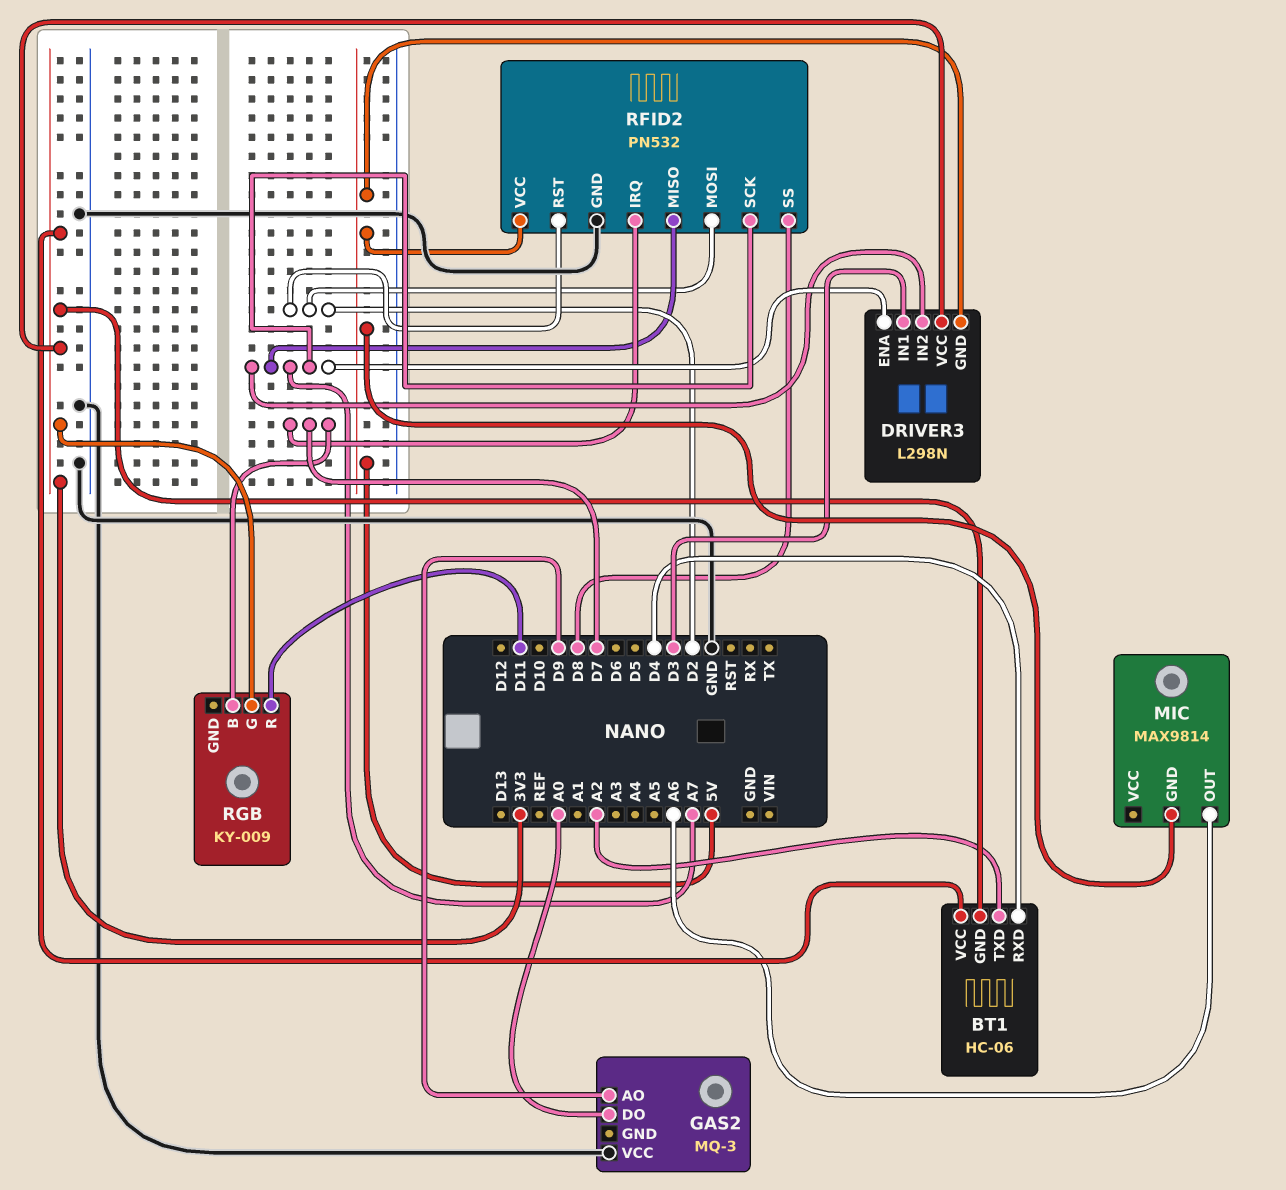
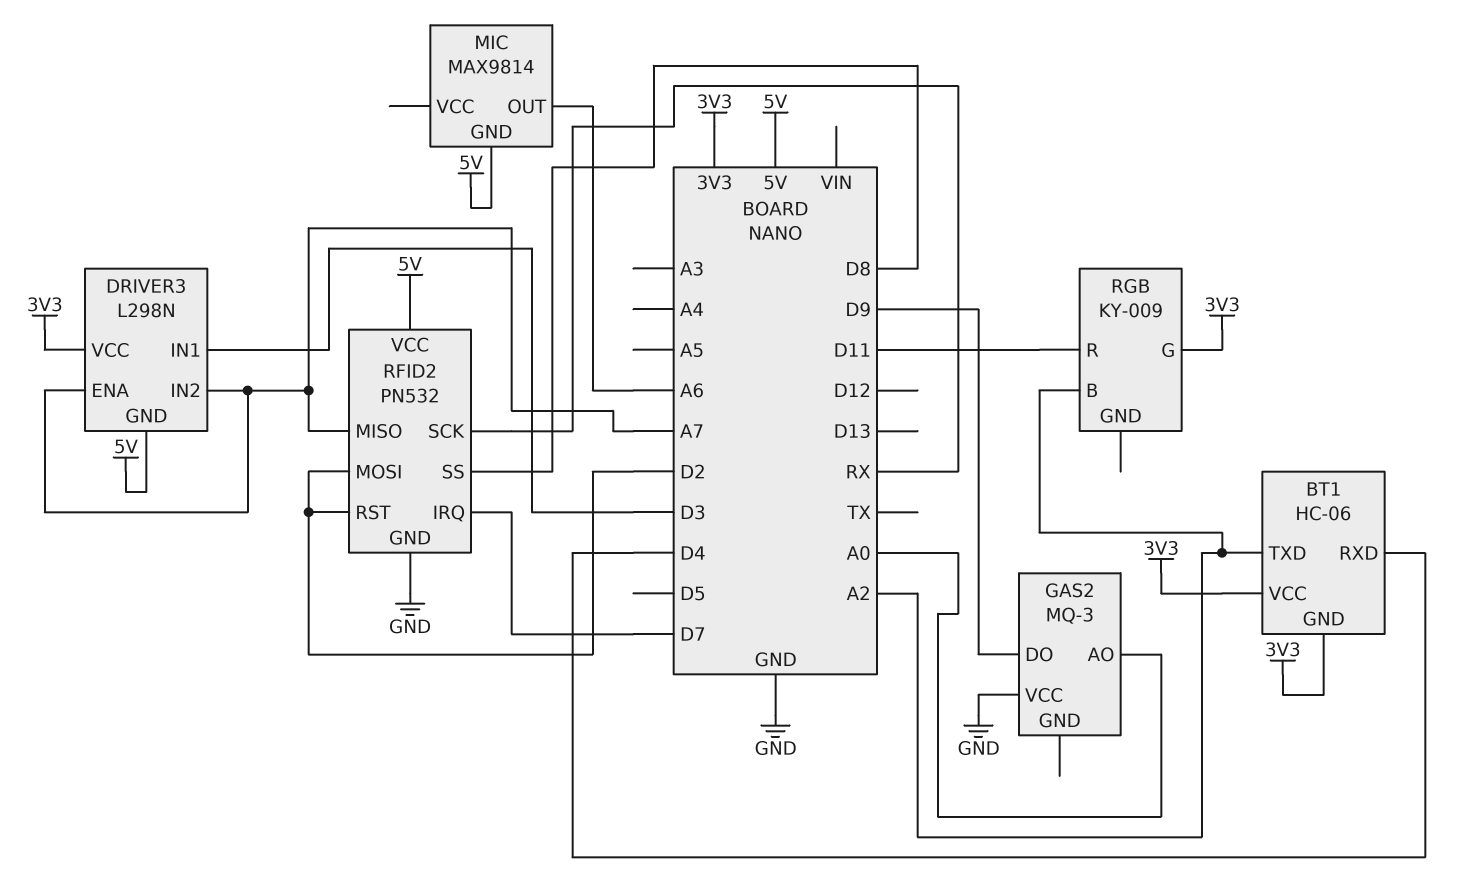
GAS2 pin AO: D9 -> A0
GAS2 pin DO: A0 -> D9
RFID2 pin SCK: A7 -> RX
RGB pin B: D7 -> A2

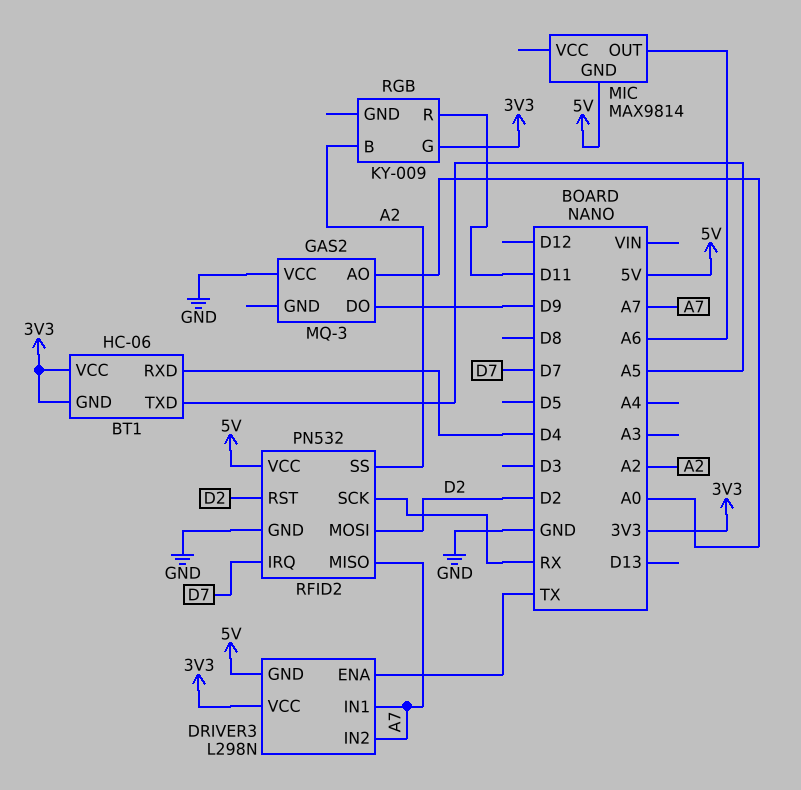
BT1 pin TXD: A2 -> A5
DRIVER3 pin ENA: A7 -> TX
DRIVER3 pin IN1: D3 -> A7
RFID2 pin SS: D8 -> A2

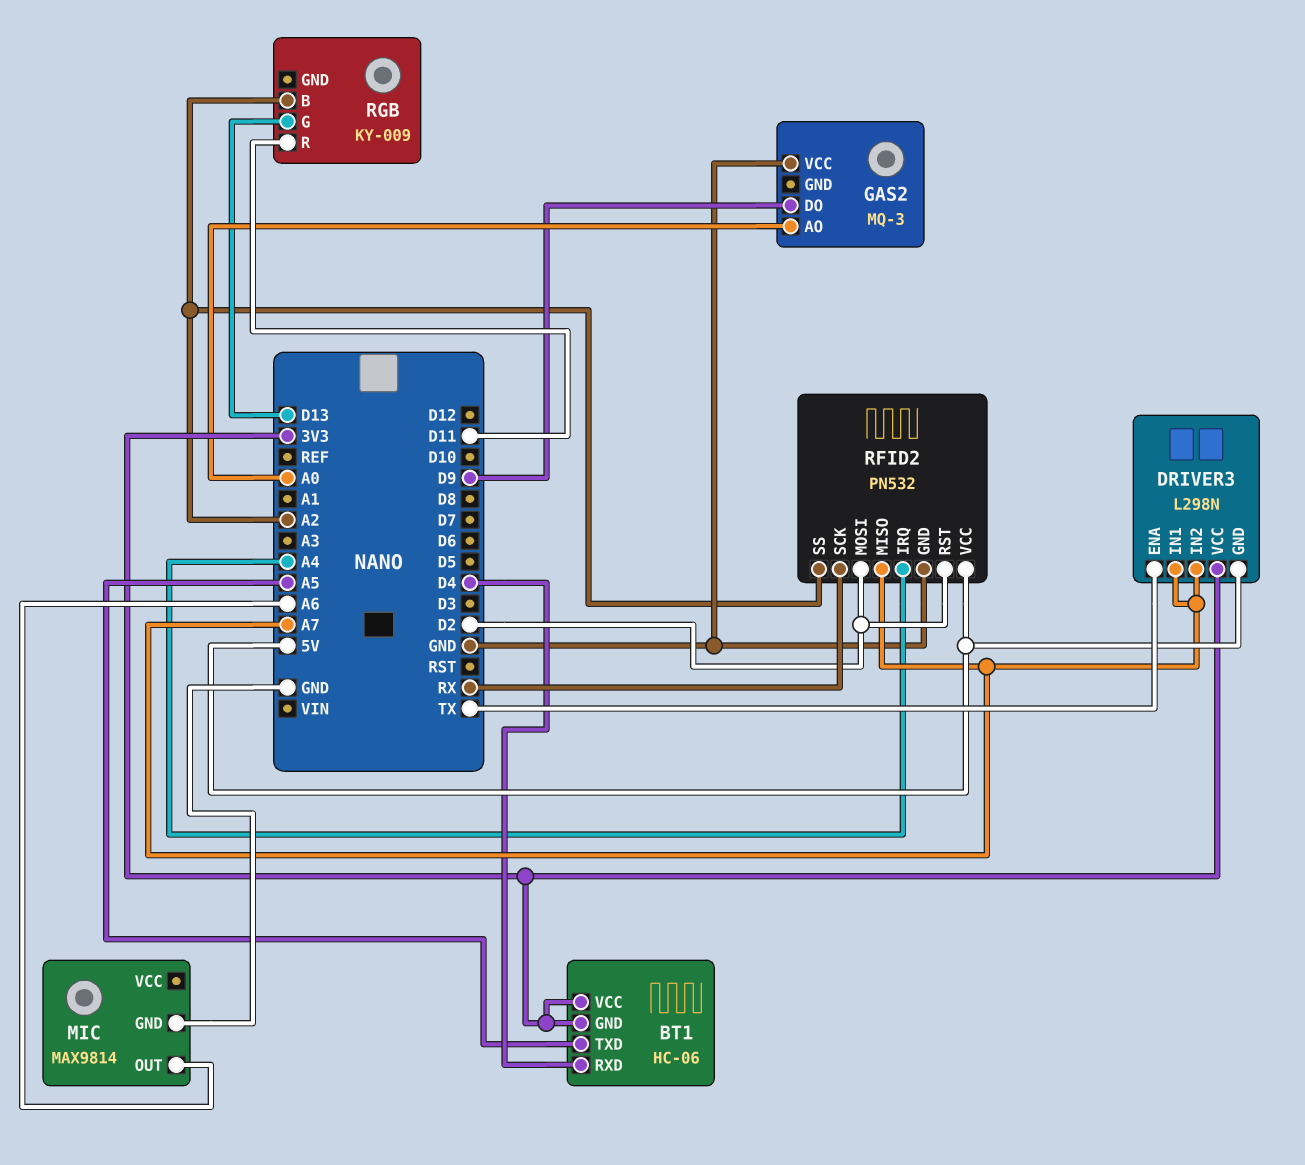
MIC pin GND: 5V -> GND
RFID2 pin IRQ: D7 -> A4
RGB pin G: 3V3 -> D13

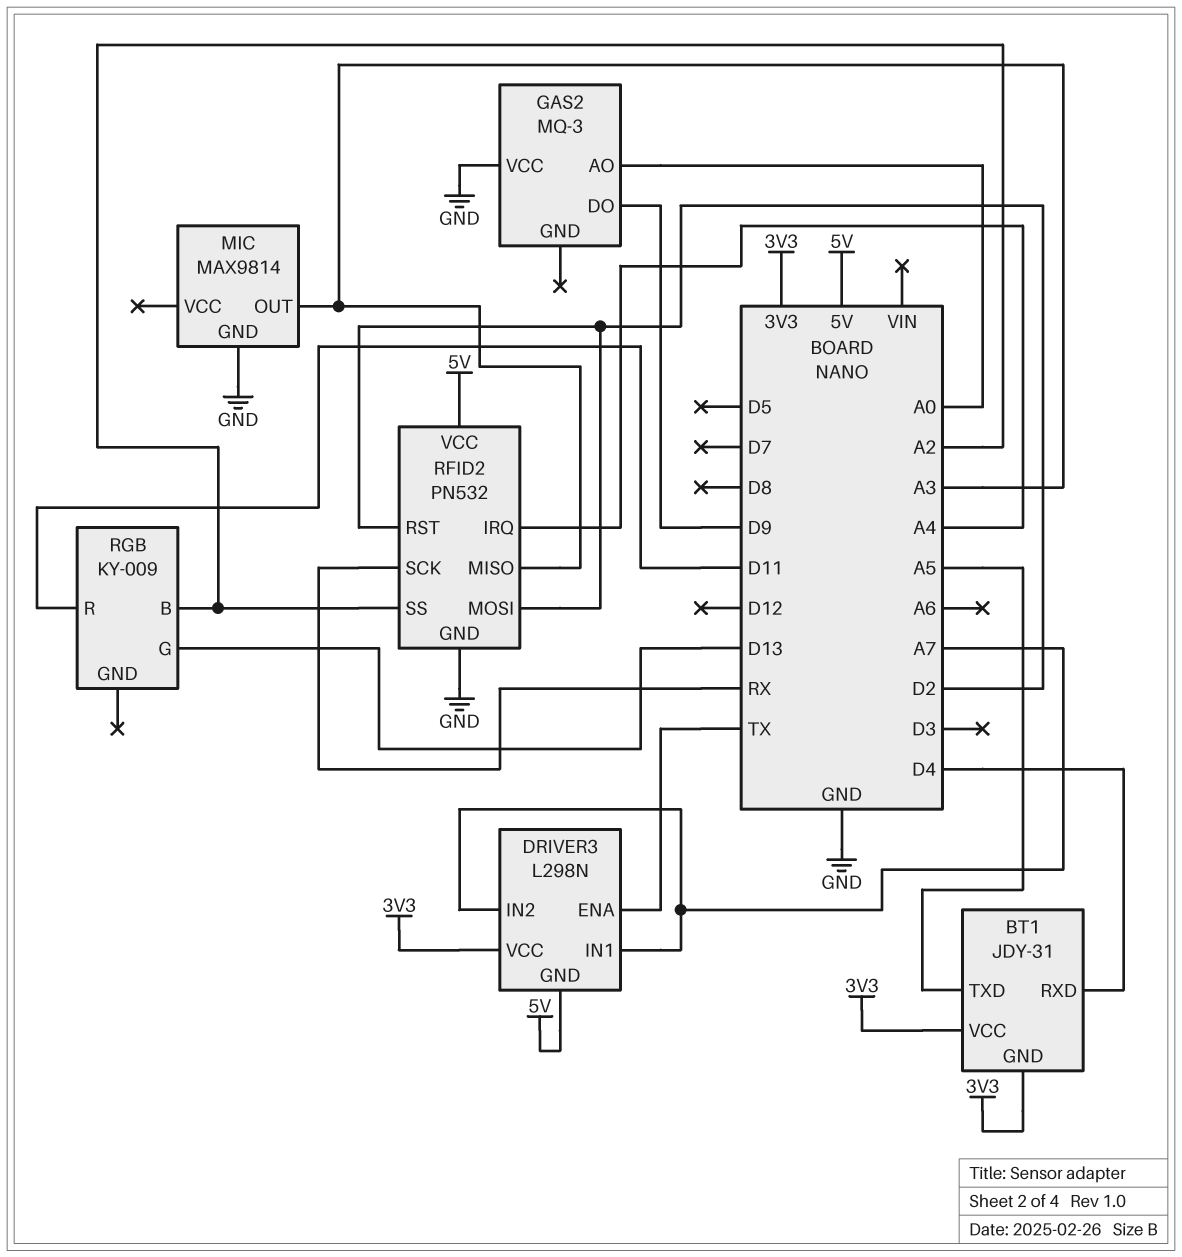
BT1: HC-06 -> JDY-31
MIC pin OUT: A6 -> A3
RFID2 pin MISO: A7 -> A3

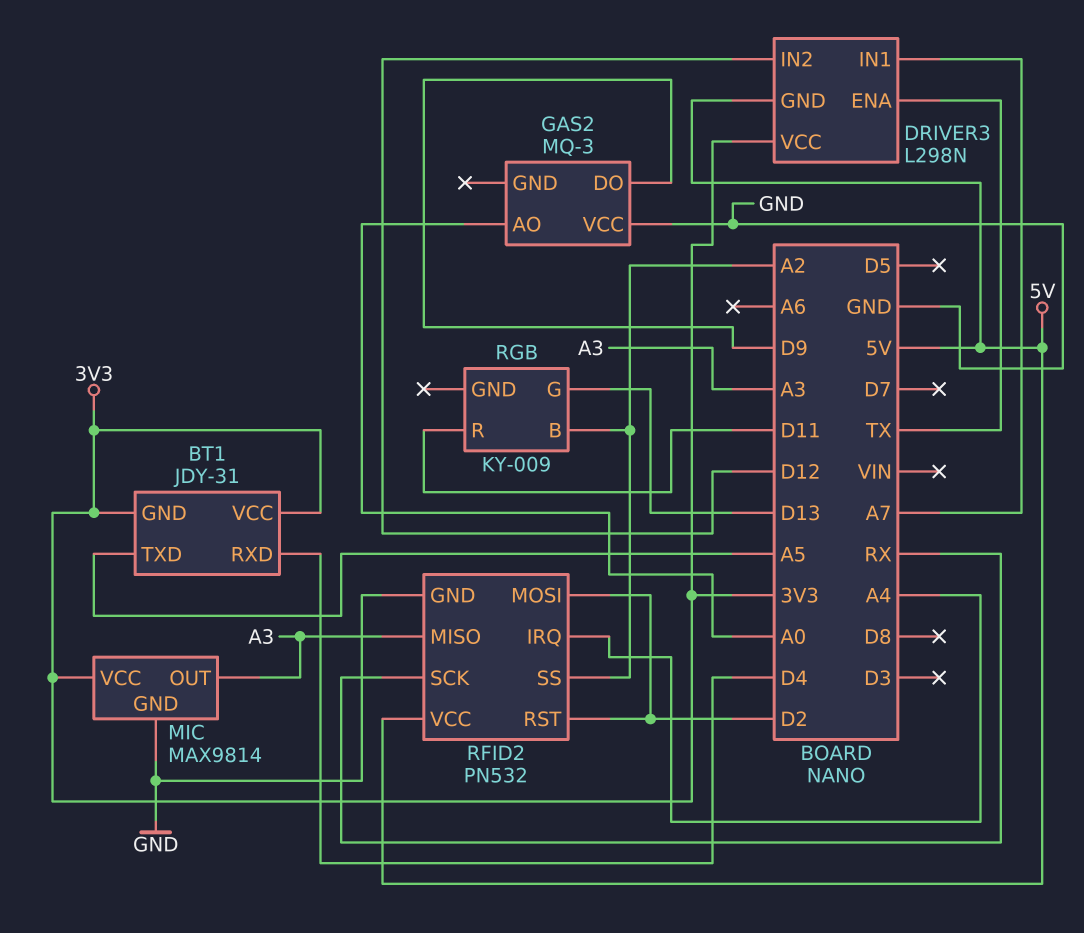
DRIVER3 pin IN2: A7 -> D12
MIC pin VCC: none -> 3V3

